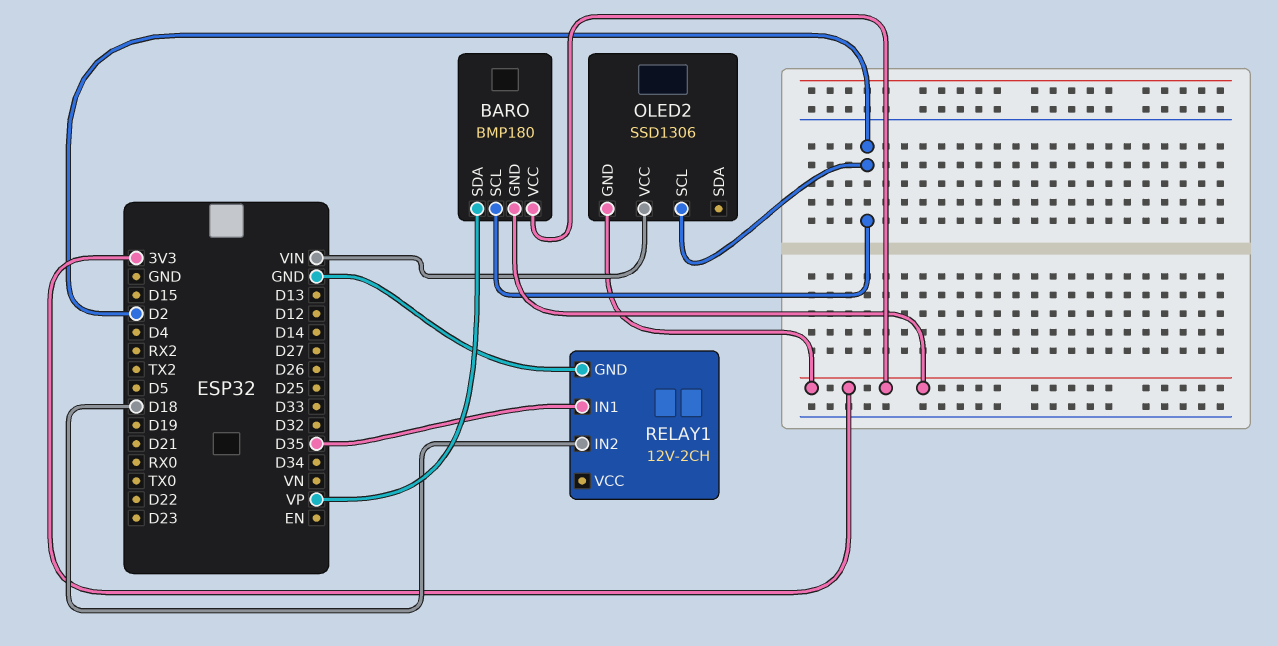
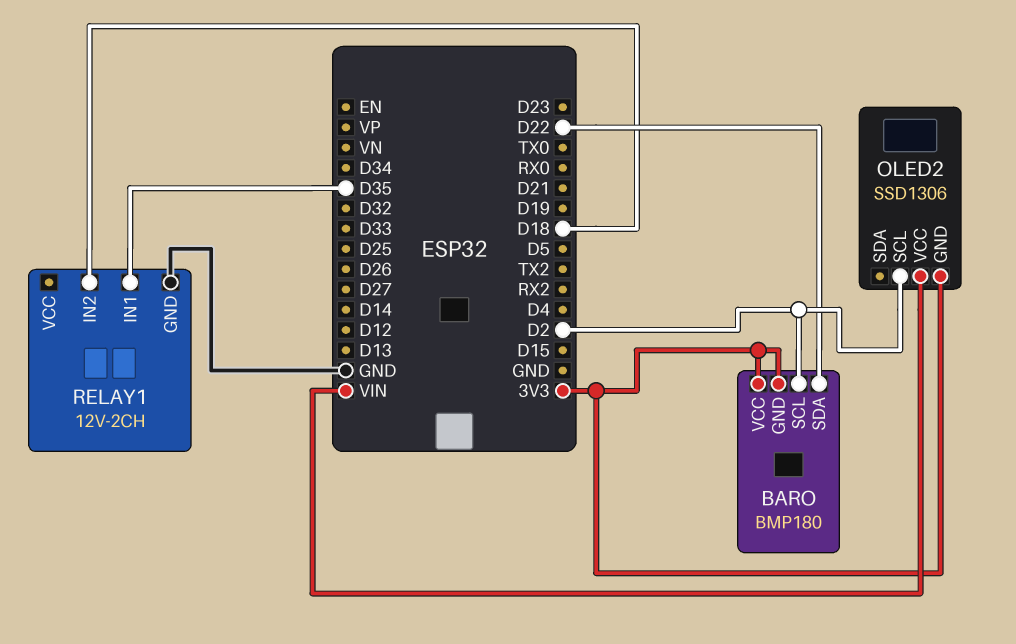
BARO pin SDA: VP -> D22

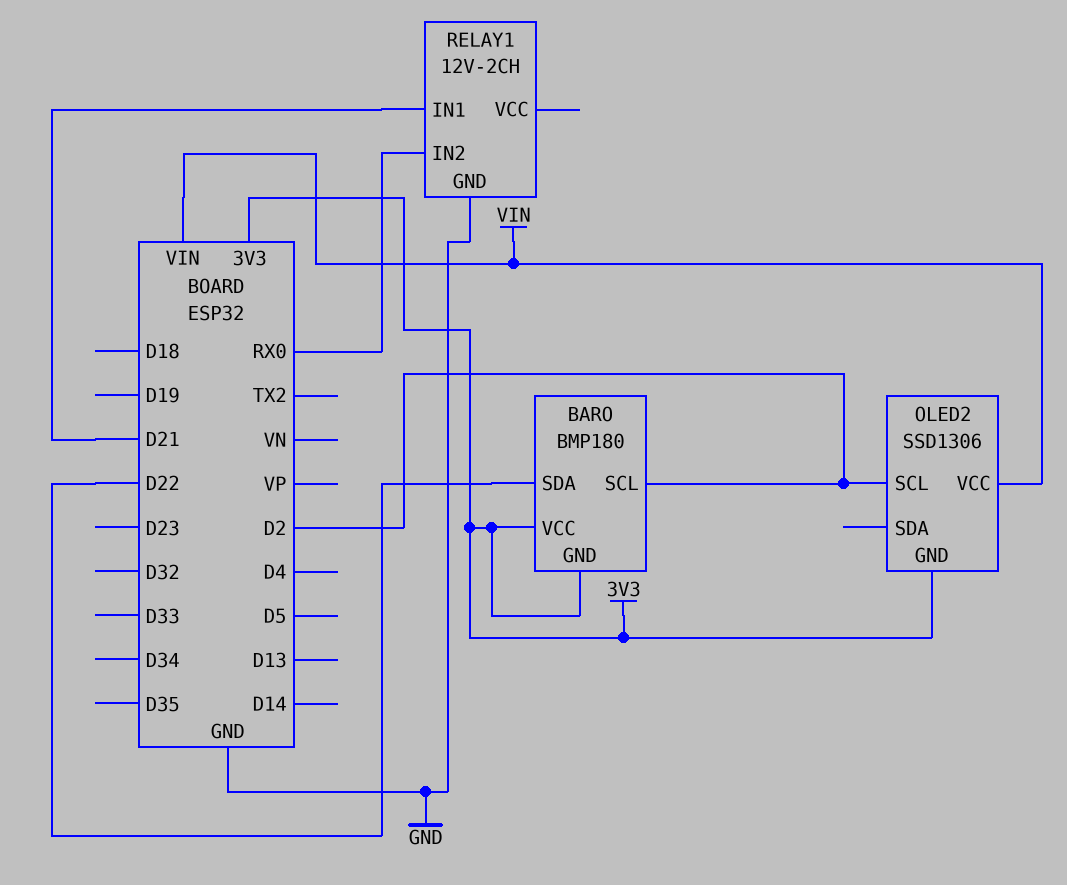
RELAY1 pin IN1: D35 -> D21
RELAY1 pin IN2: D18 -> RX0

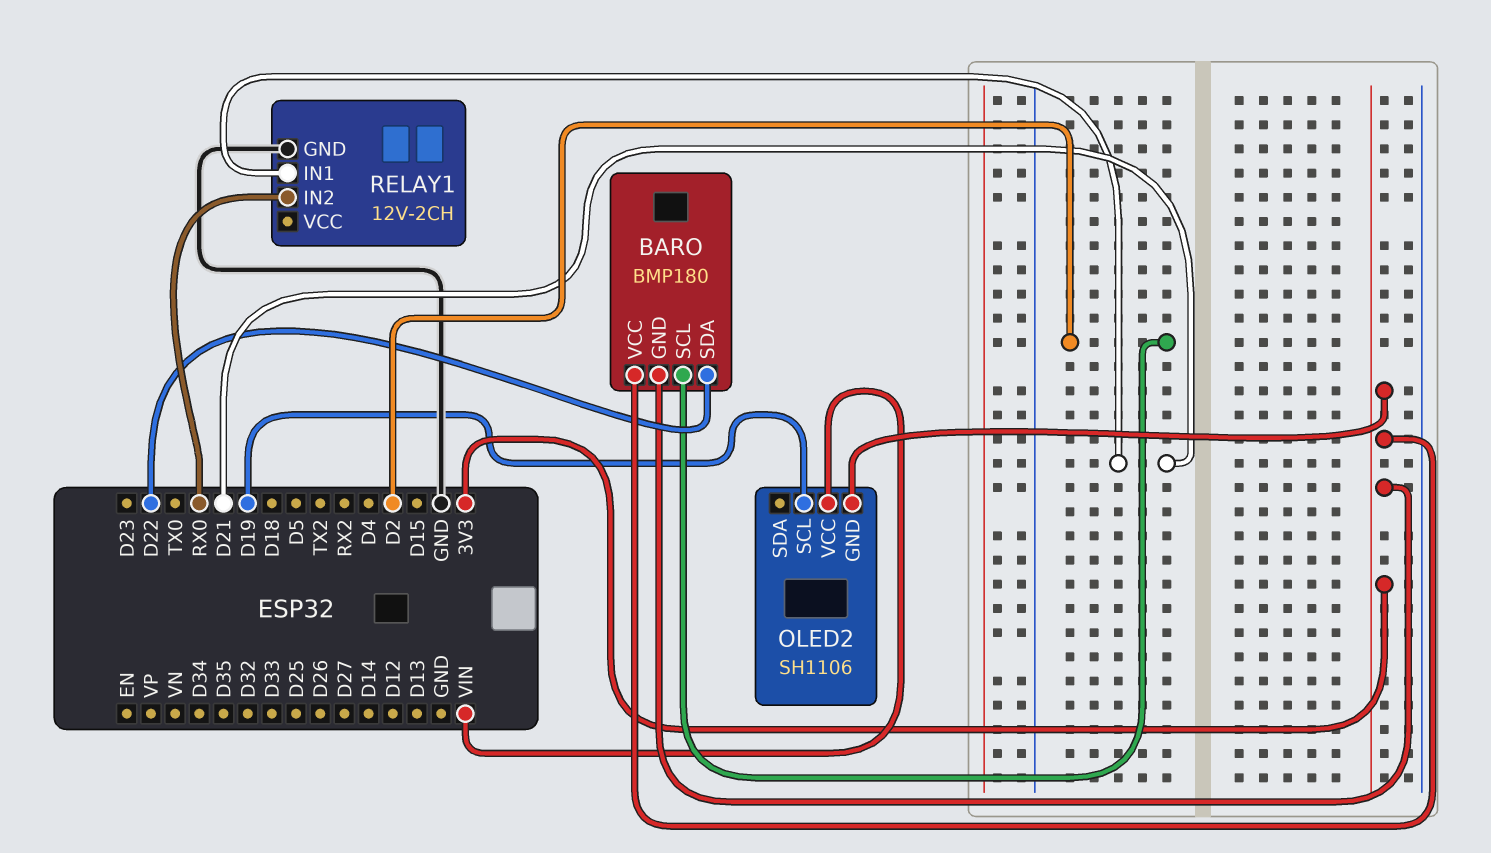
OLED2: SSD1306 -> SH1106
OLED2 pin SCL: D2 -> D19

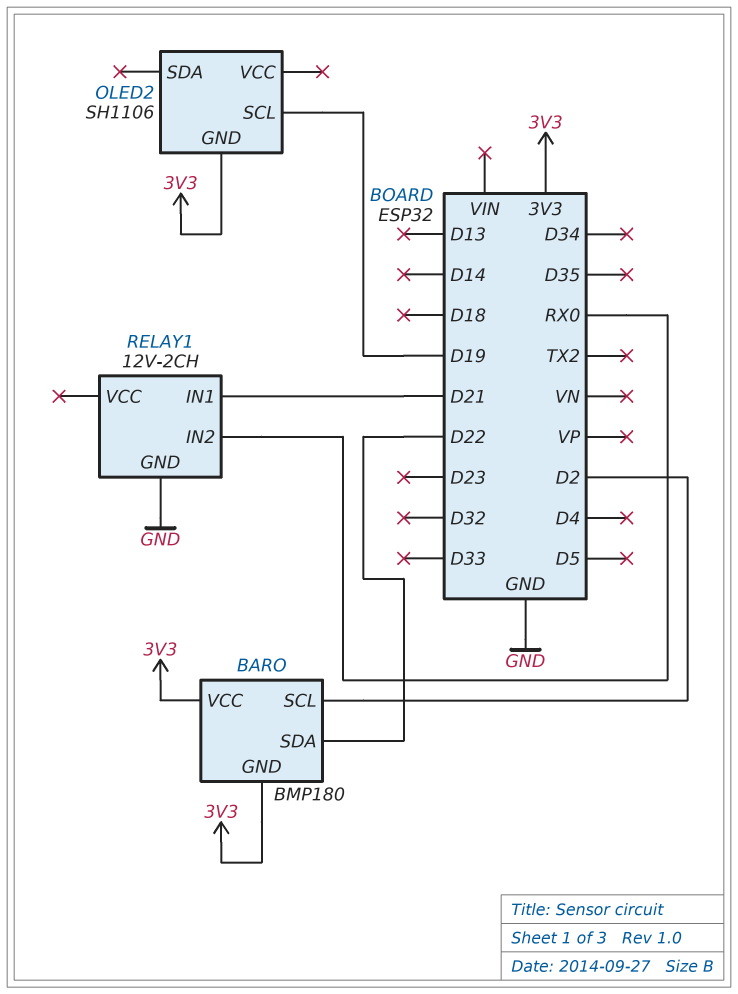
OLED2 pin VCC: VIN -> none

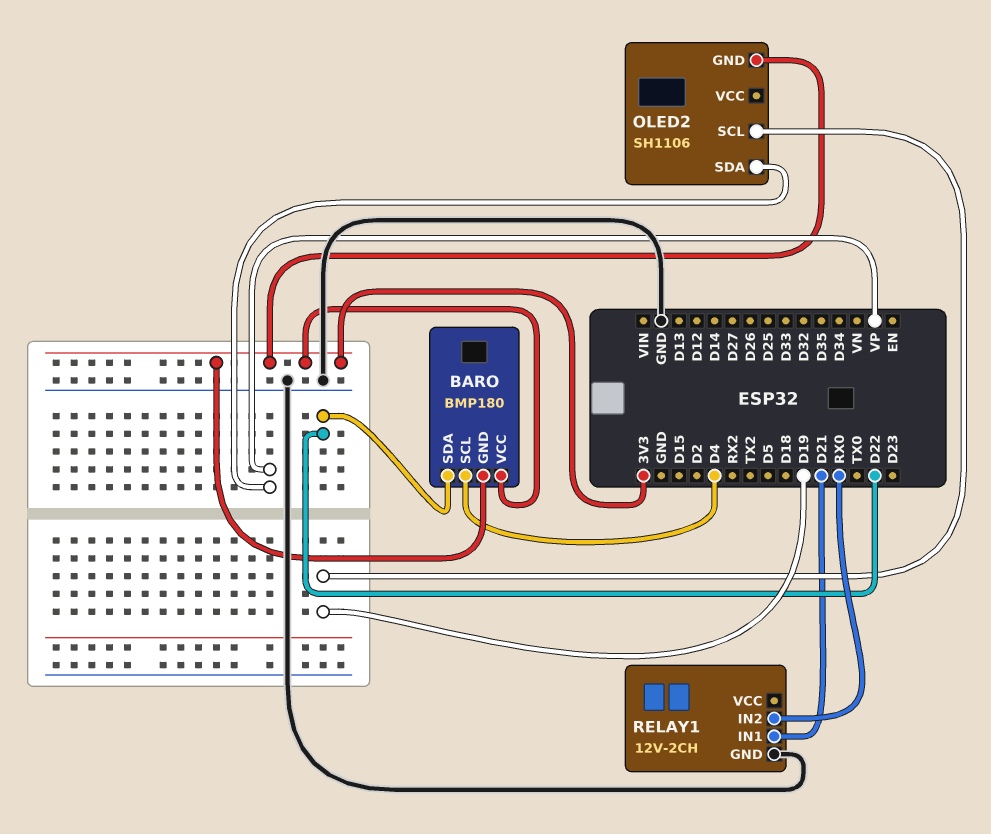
BARO pin SCL: D2 -> D4
OLED2 pin SDA: none -> VP

